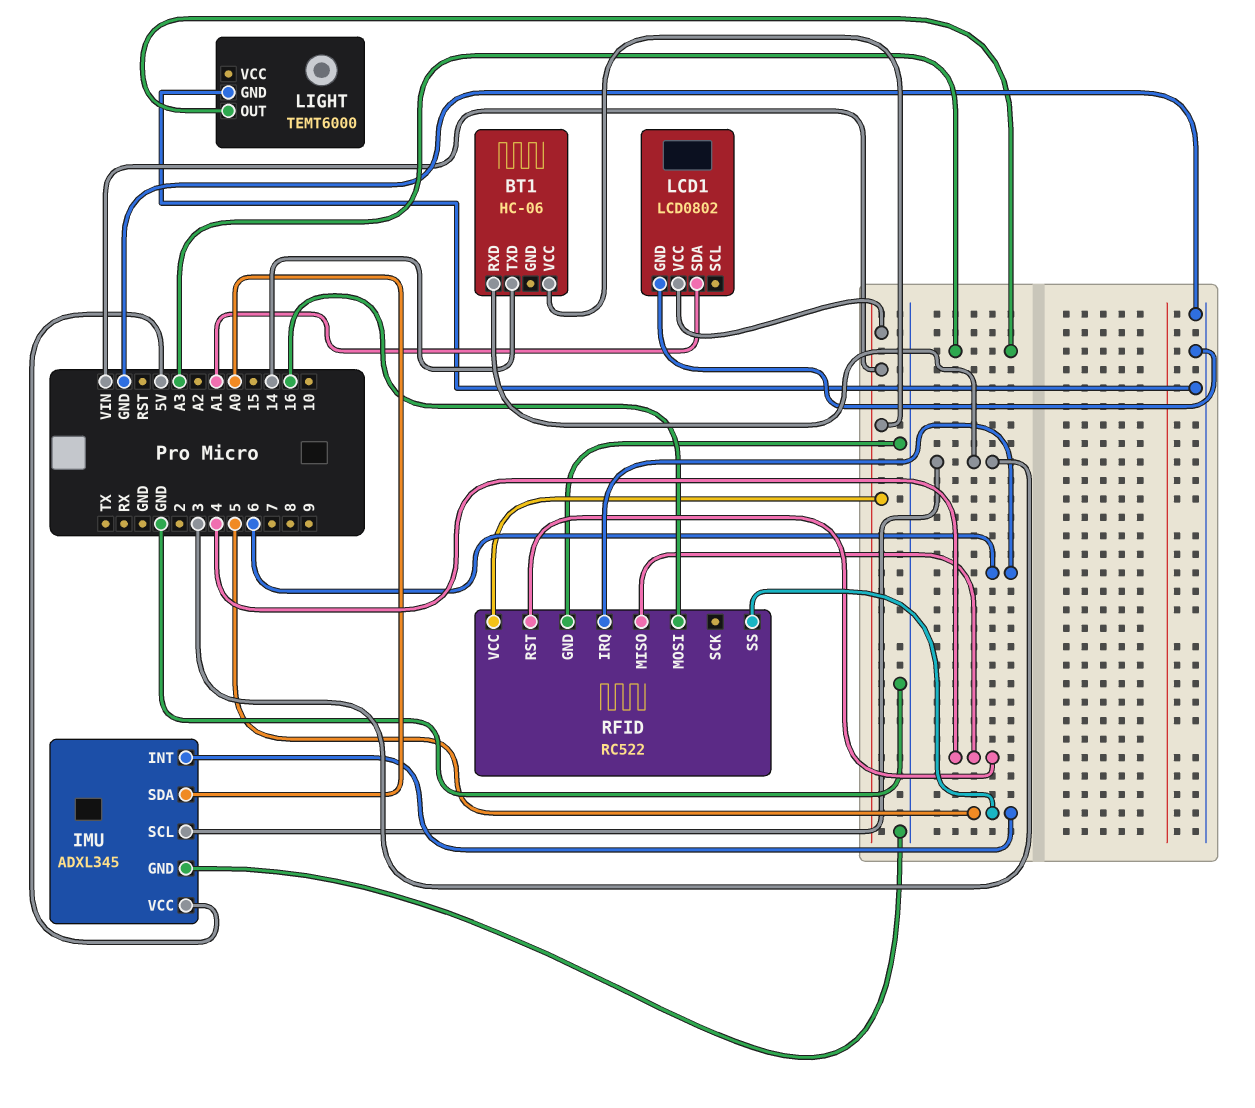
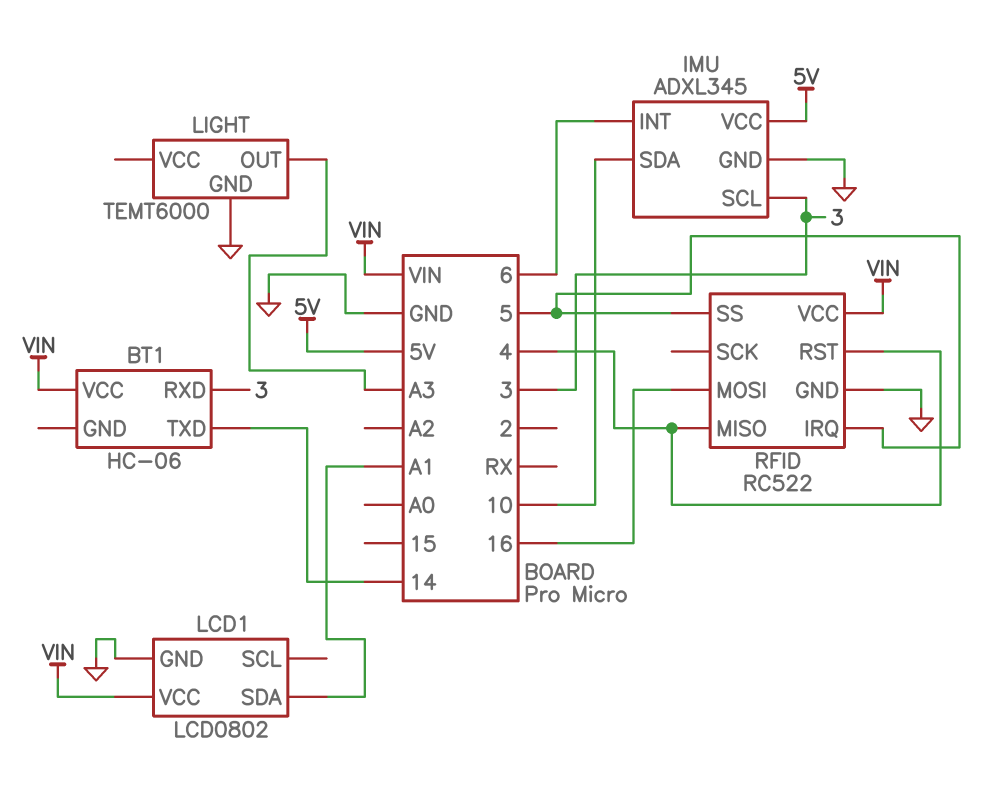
IMU pin INT: 5 -> 6
IMU pin SDA: A0 -> 10
RFID pin IRQ: 6 -> 5

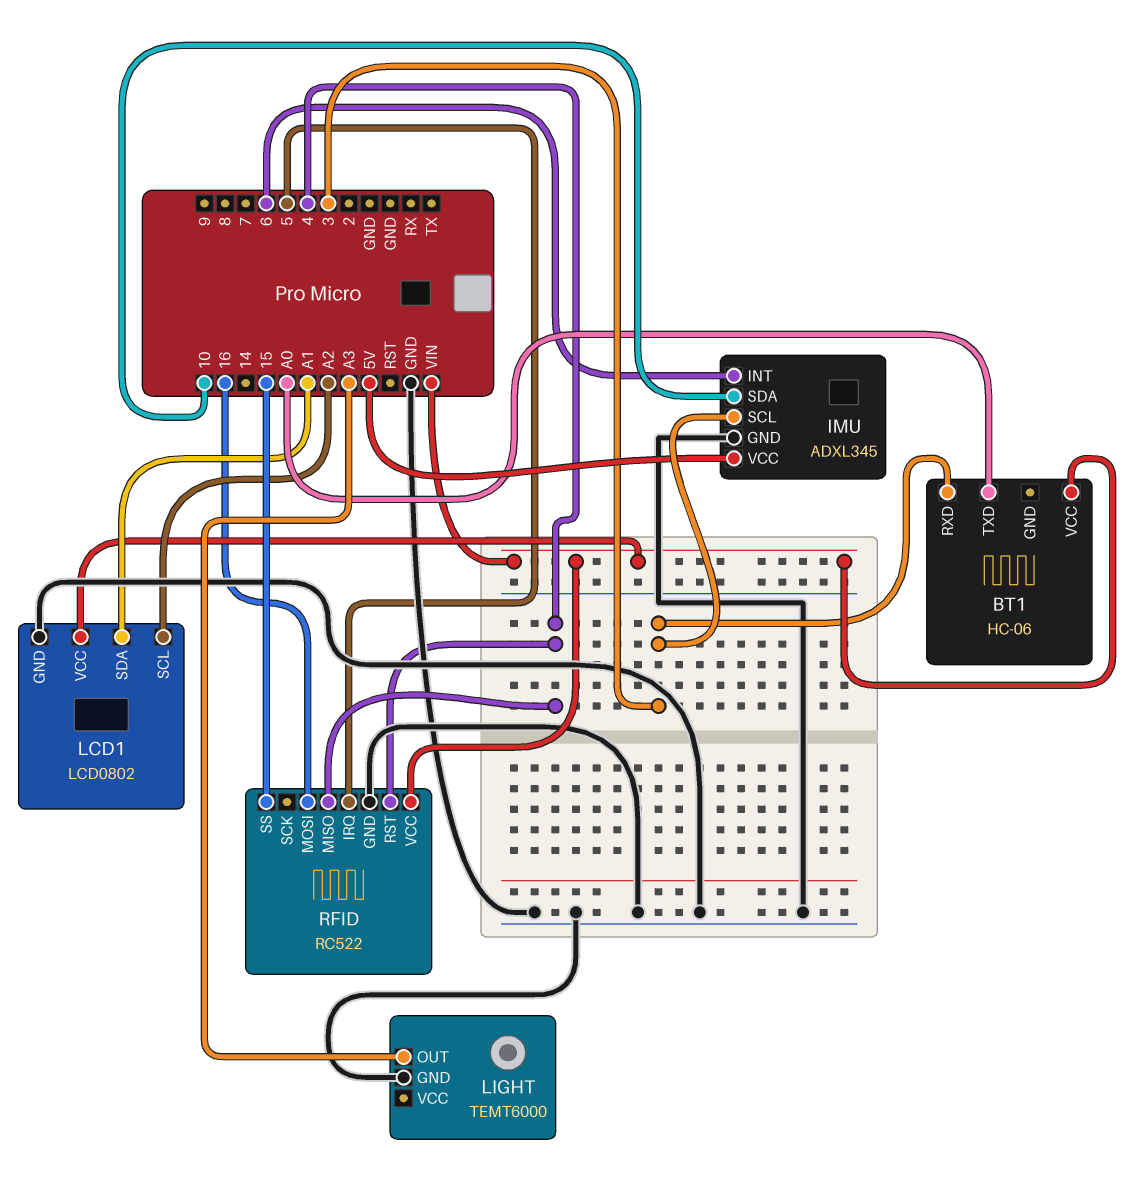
BT1 pin TXD: 14 -> A0
LCD1 pin SCL: none -> A2
RFID pin SS: 5 -> 15

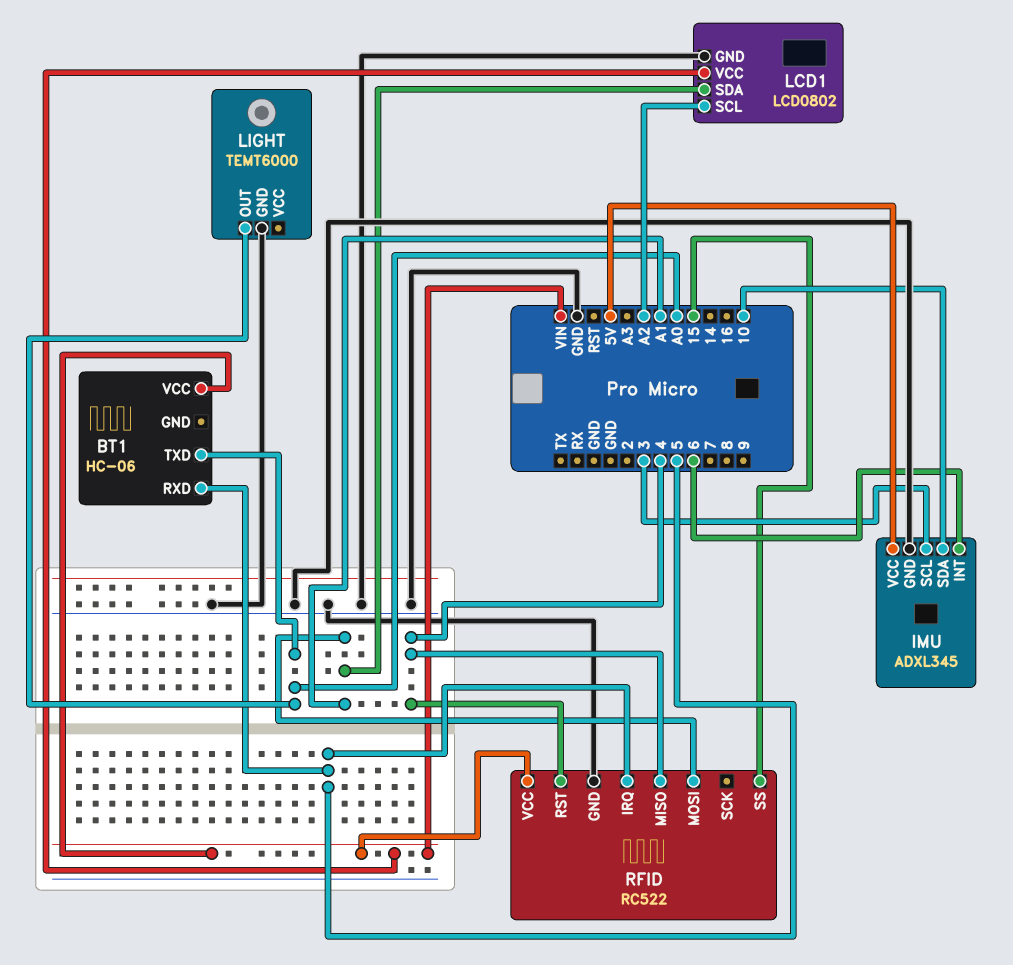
BT1 pin RXD: 3 -> 5
LIGHT pin OUT: A3 -> A0
RFID pin MOSI: 16 -> A1

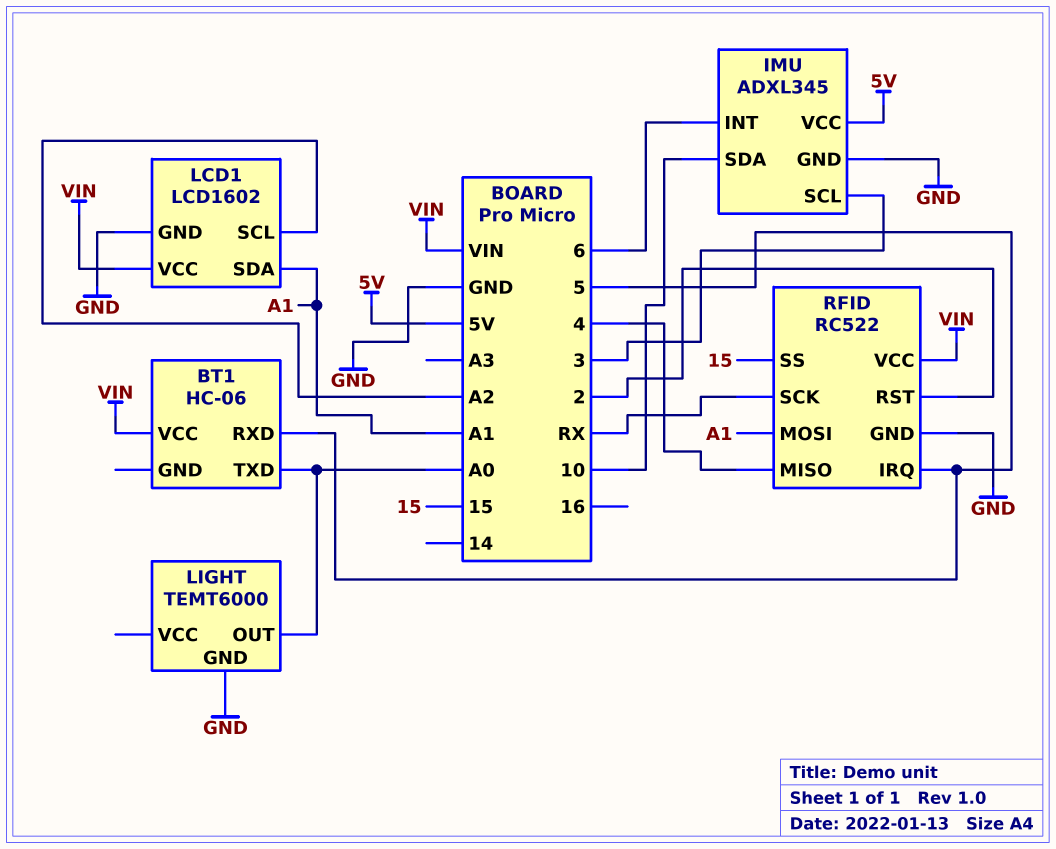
LCD1: LCD0802 -> LCD1602
RFID pin RST: 4 -> 2
RFID pin SCK: none -> RX

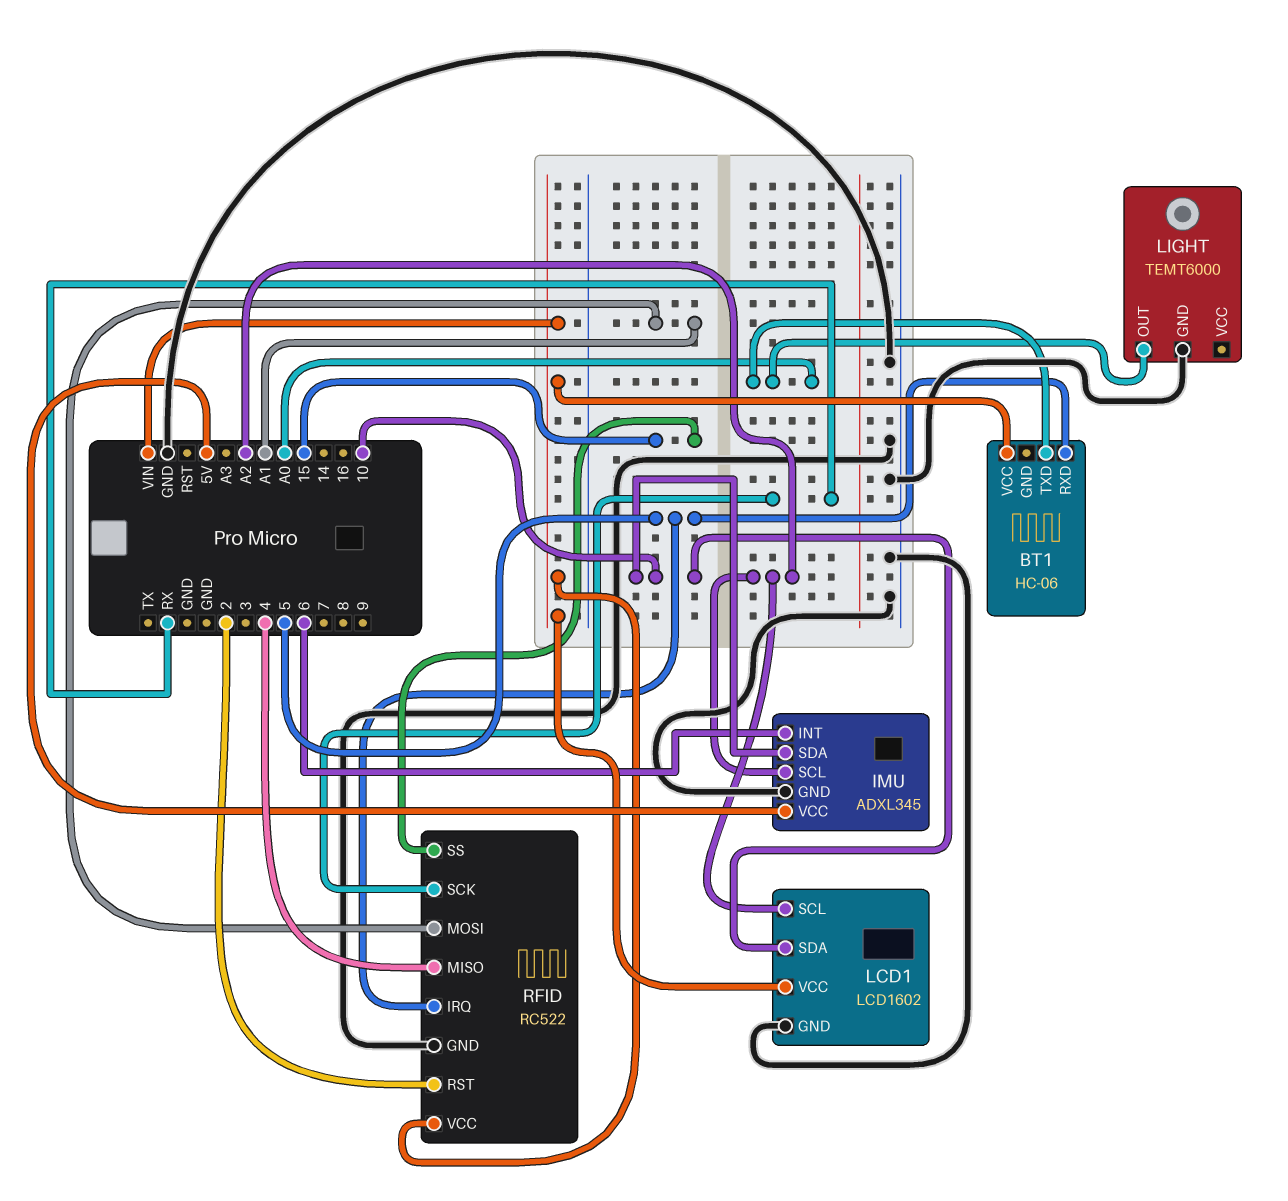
IMU pin SCL: 3 -> A2
LCD1 pin SDA: A1 -> 10

